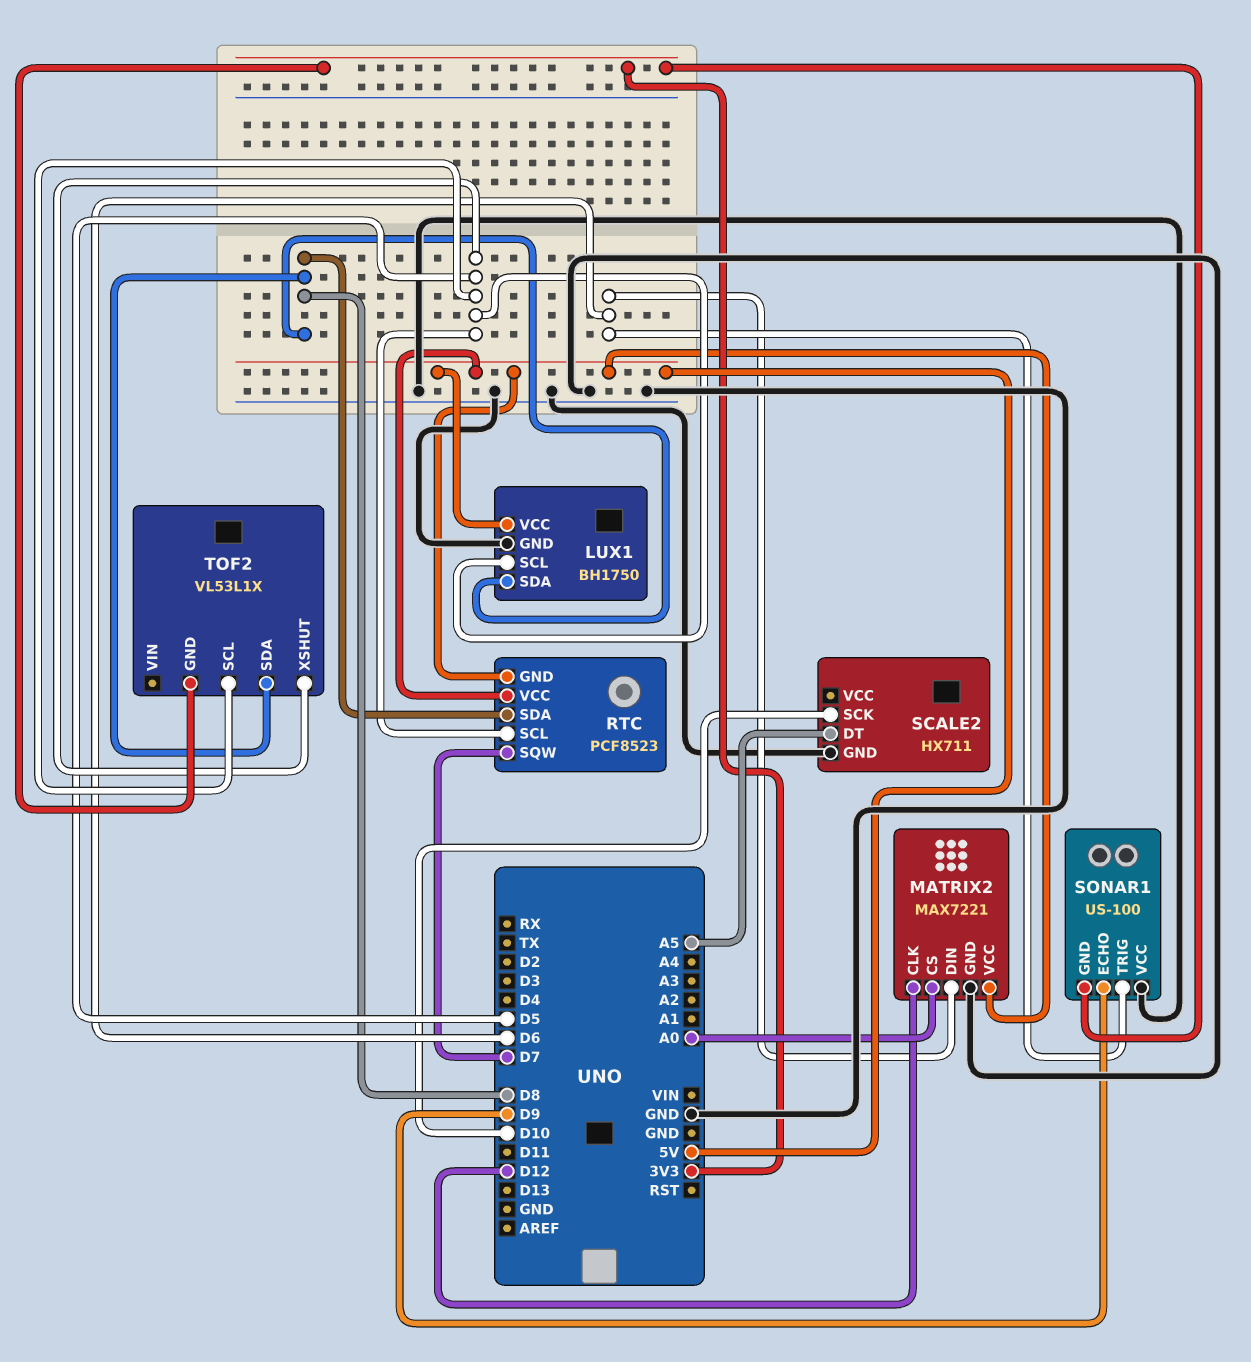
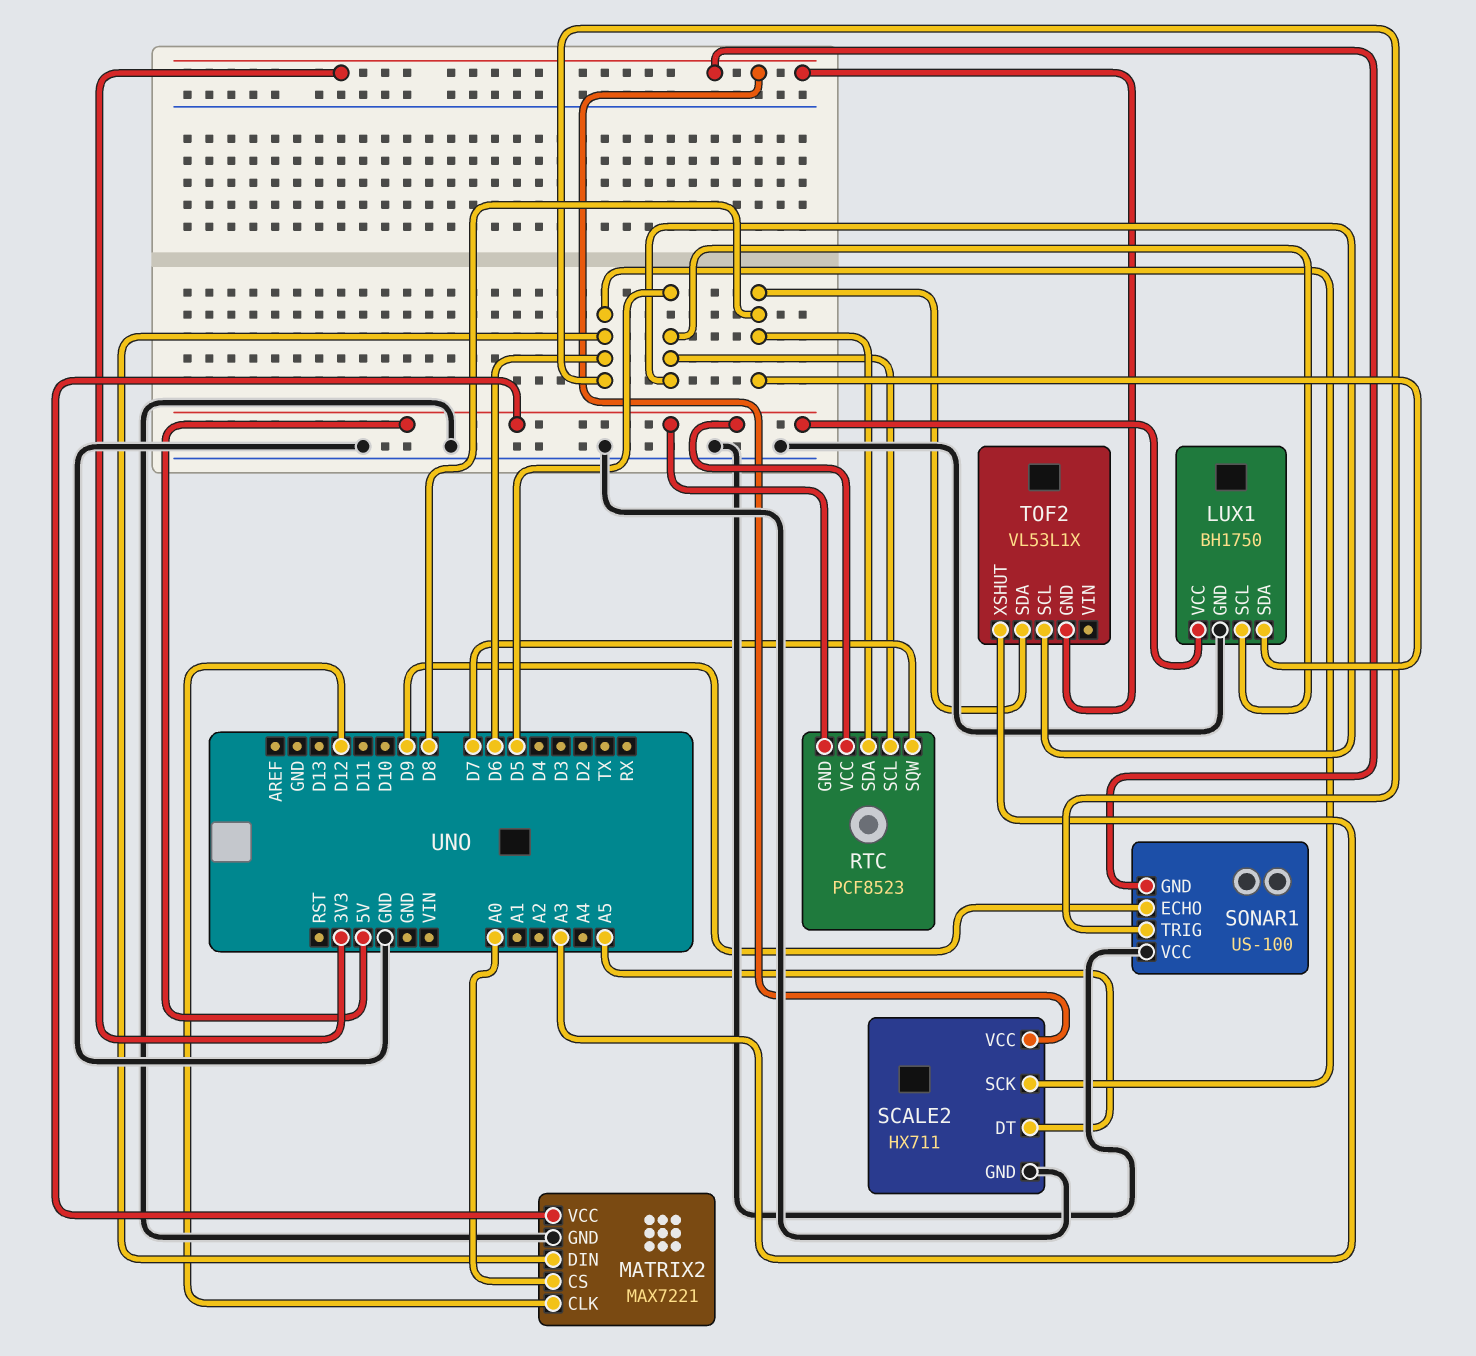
SCALE2 pin SCK: D10 -> D6
SCALE2 pin VCC: none -> 3V3
TOF2 pin XSHUT: D5 -> A3

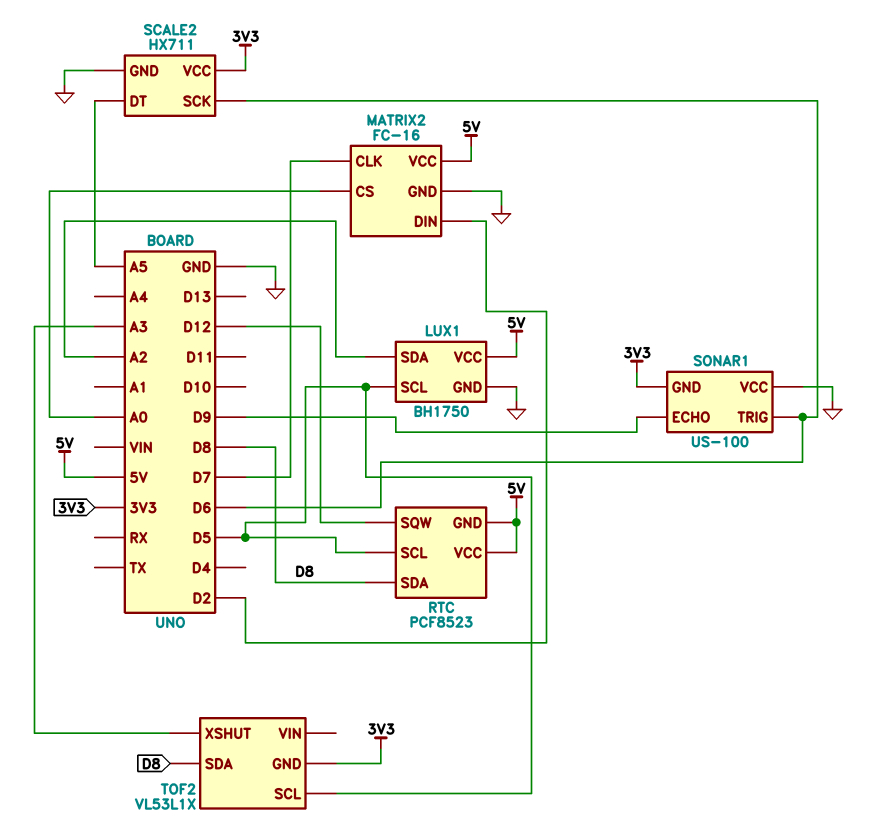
LUX1 pin SDA: D8 -> A2
MATRIX2: MAX7221 -> FC-16
MATRIX2 pin CLK: D12 -> D7
MATRIX2 pin DIN: D6 -> D2
RTC pin SQW: D7 -> D12

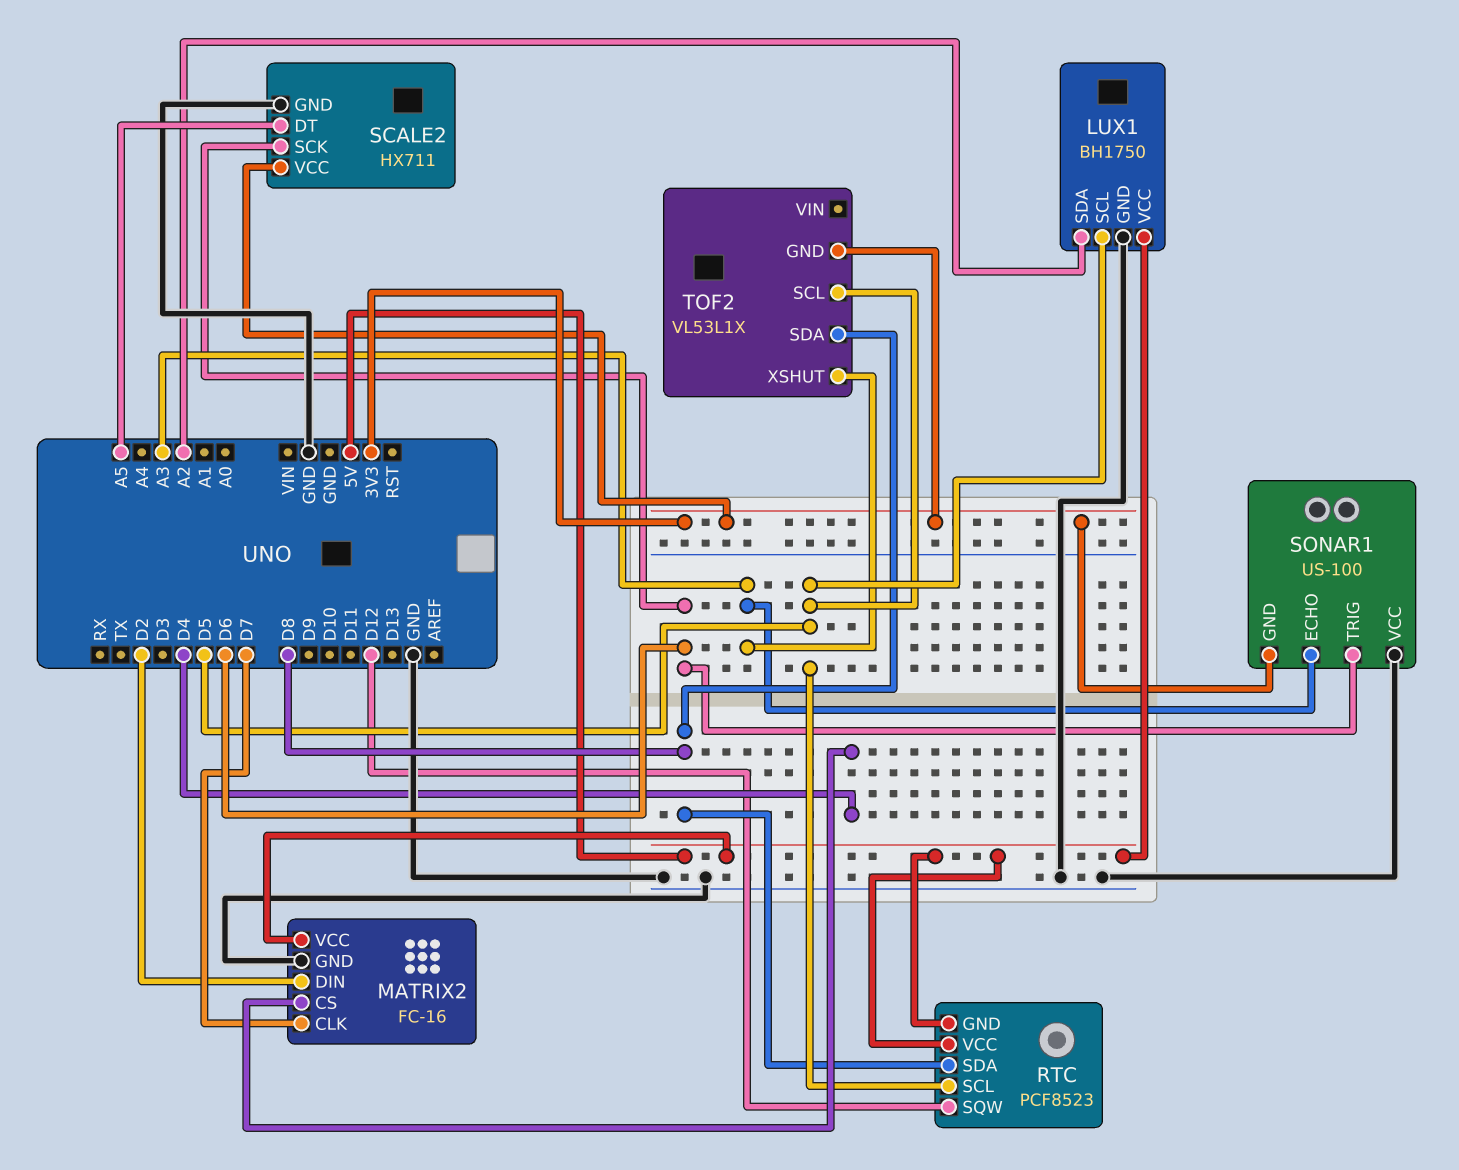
MATRIX2 pin CS: A0 -> D4
SONAR1 pin ECHO: D9 -> A3

